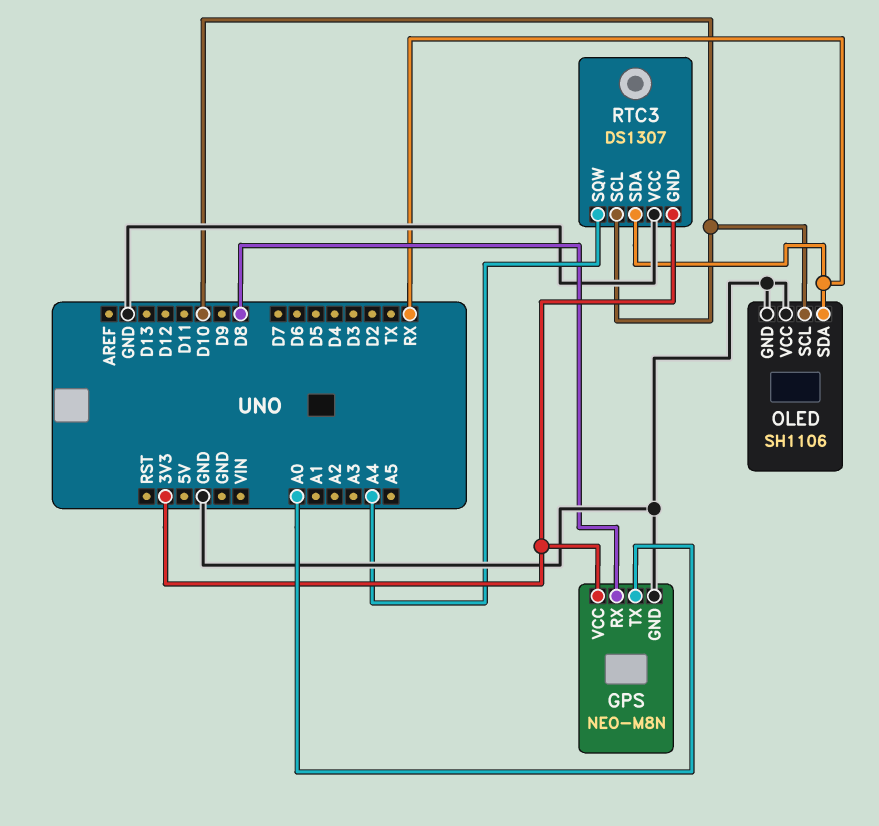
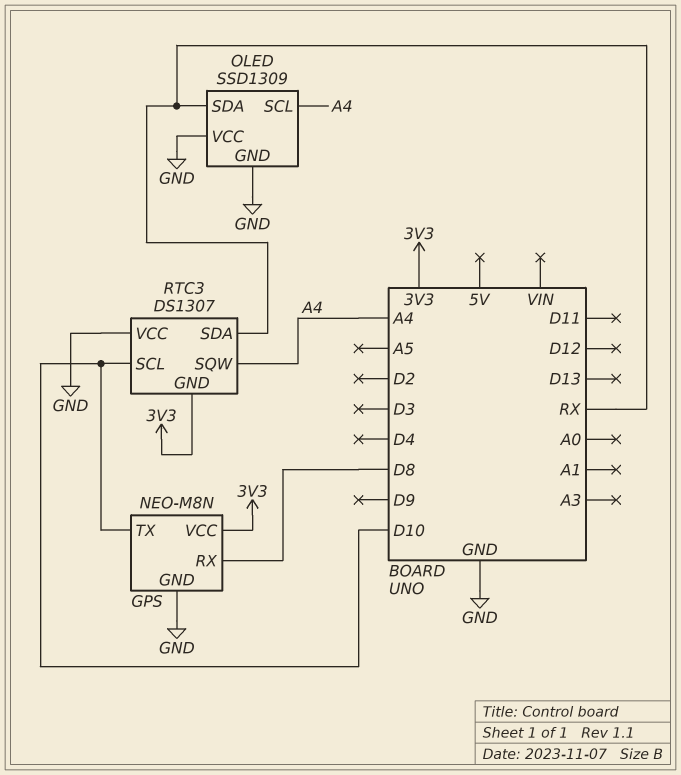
GPS pin TX: A0 -> D10
OLED: SH1106 -> SSD1309
OLED pin SCL: D10 -> A4

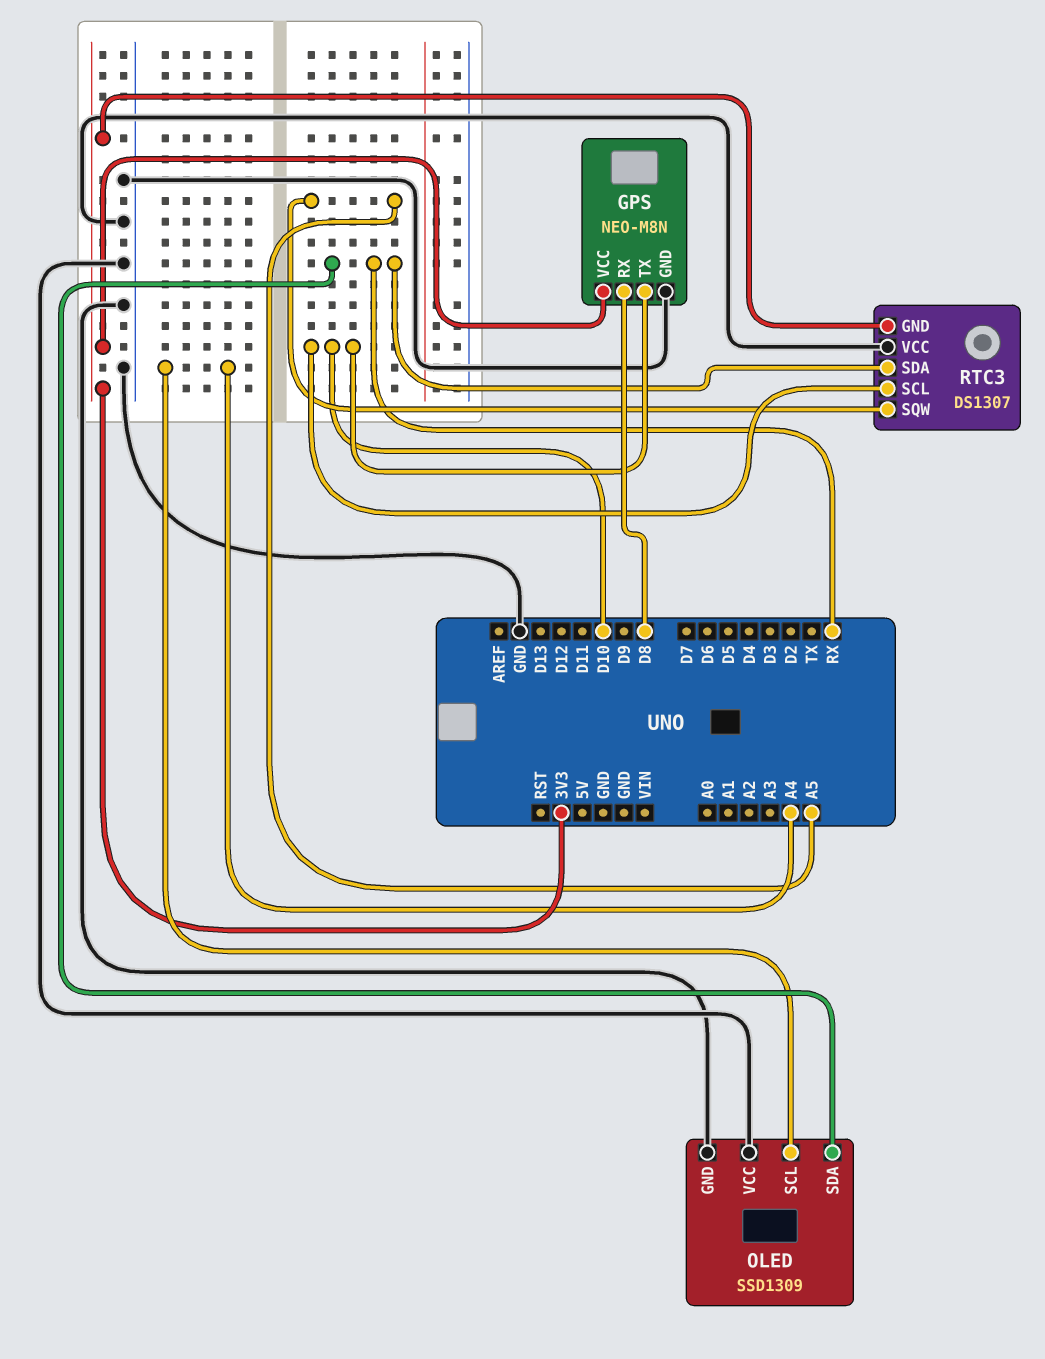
RTC3 pin SQW: A4 -> A5

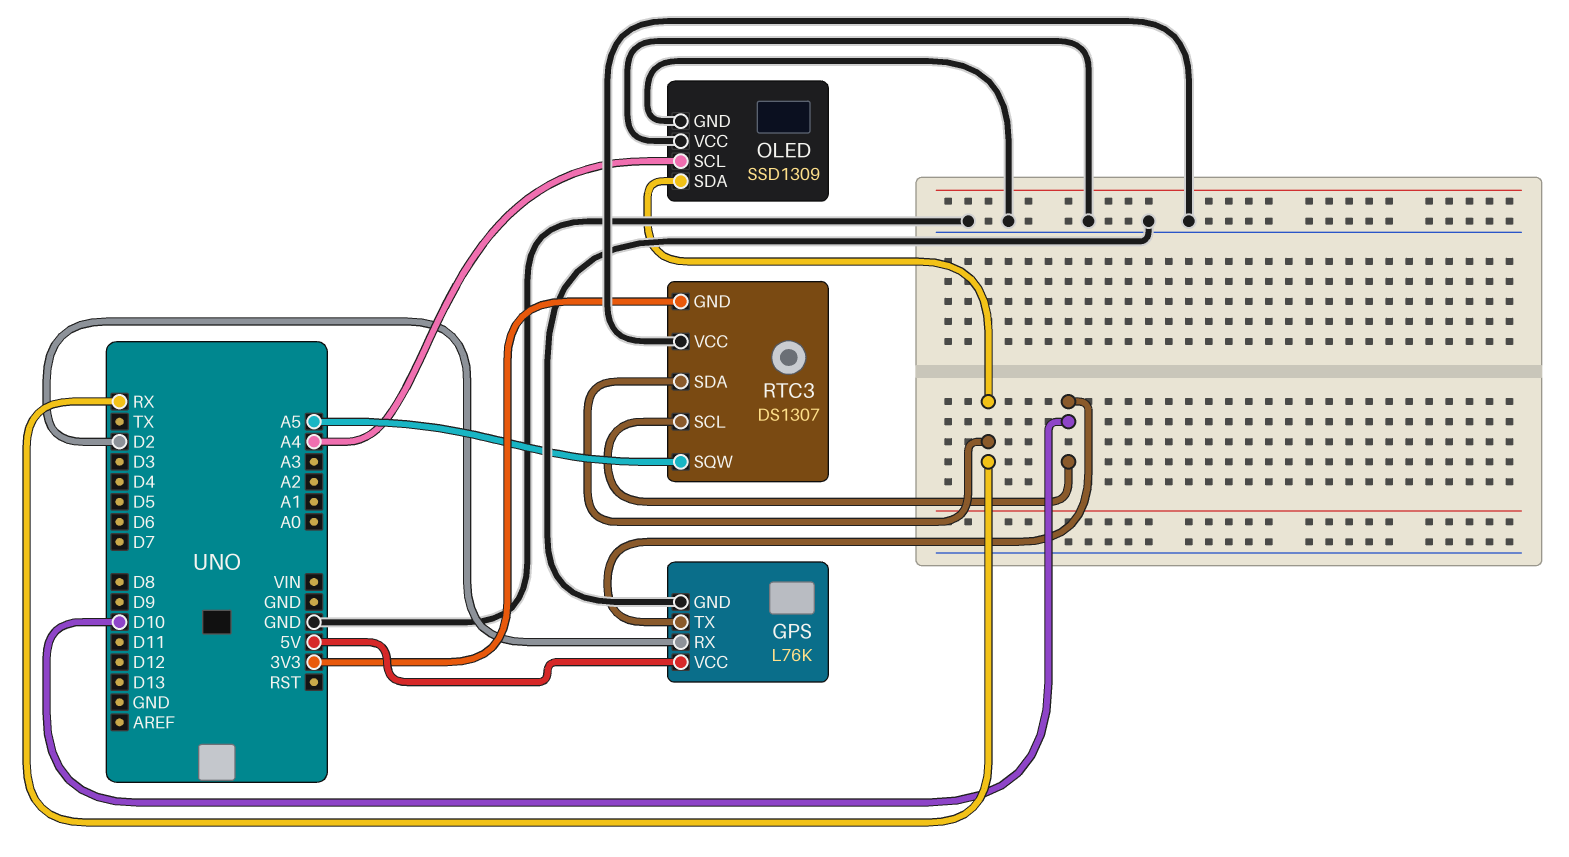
GPS: NEO-M8N -> L76K
GPS pin RX: D8 -> D2
GPS pin VCC: 3V3 -> 5V

